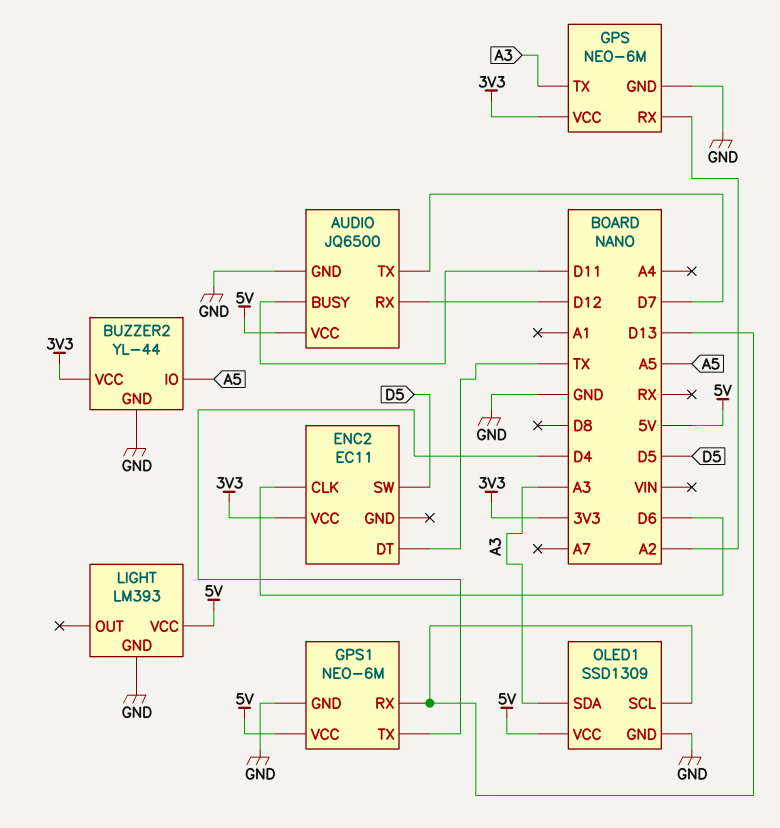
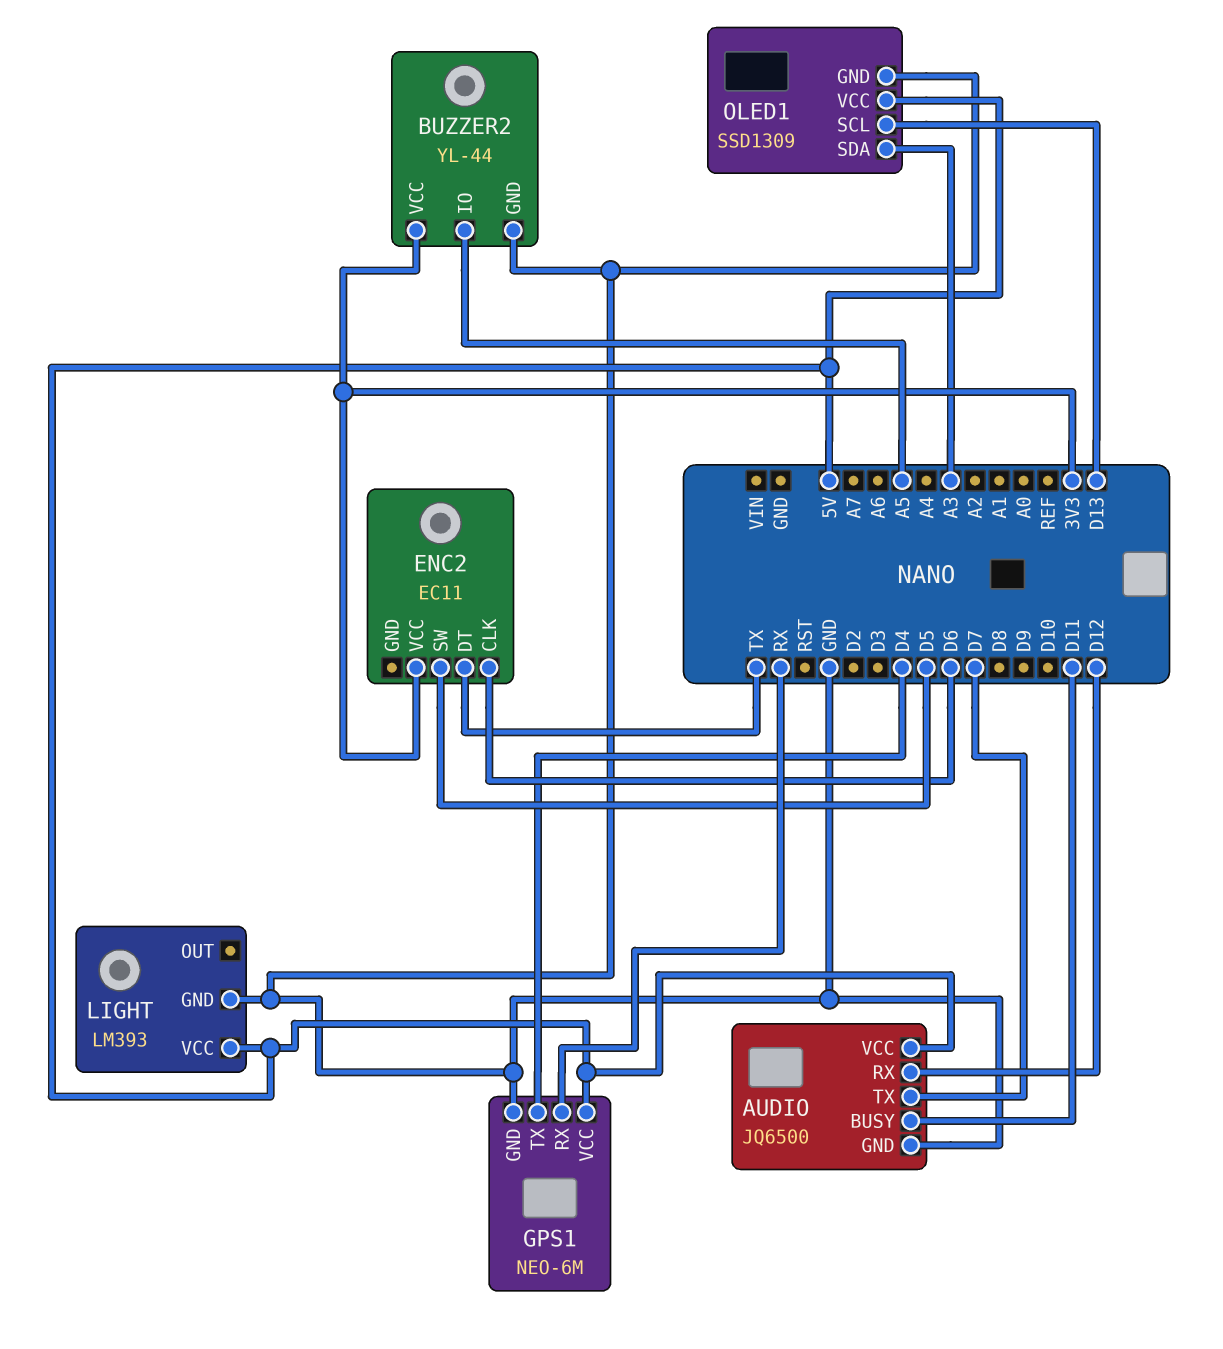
GPS: NEO-6M -> none
GPS pin GND: GND -> none
GPS pin RX: A2 -> none
GPS pin TX: A3 -> none
GPS pin VCC: 3V3 -> none
GPS1 pin RX: D13 -> RX

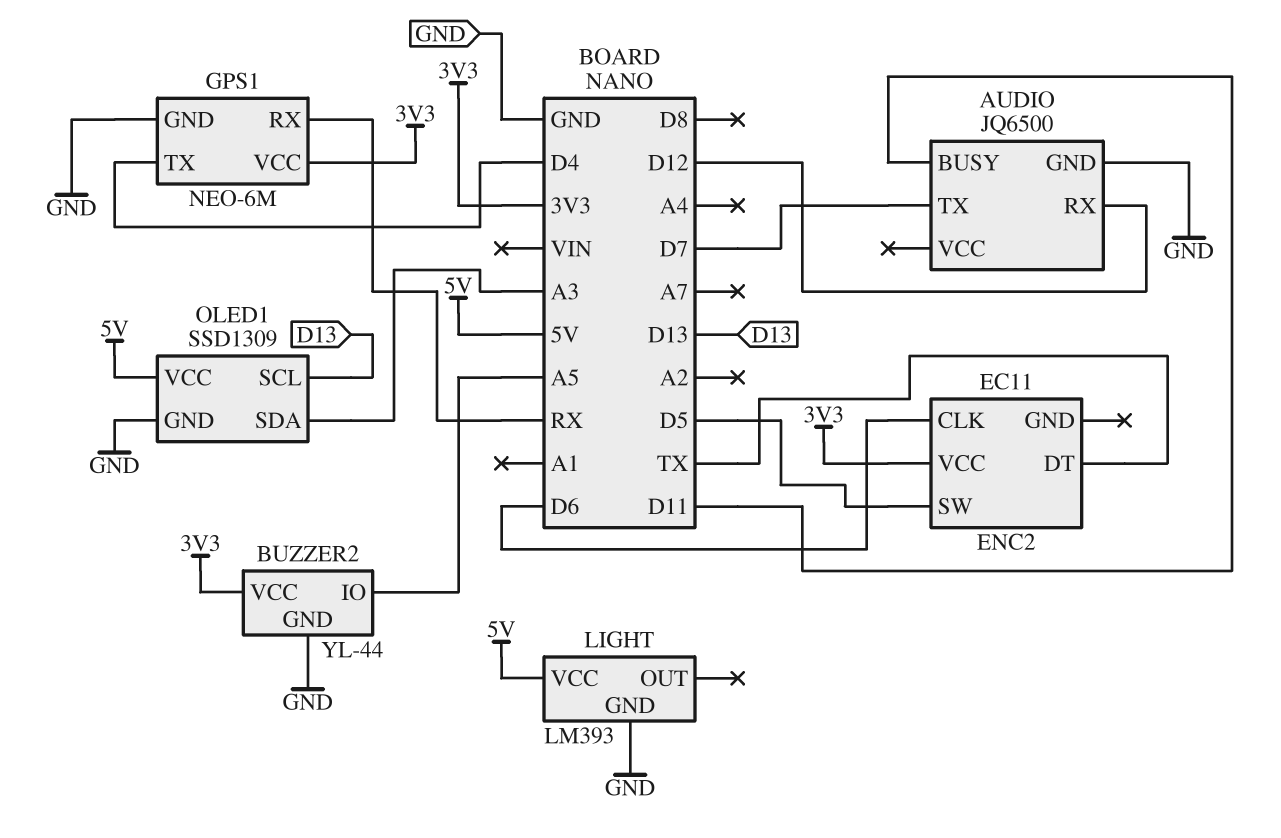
AUDIO pin VCC: 5V -> none
GPS1 pin VCC: 5V -> 3V3

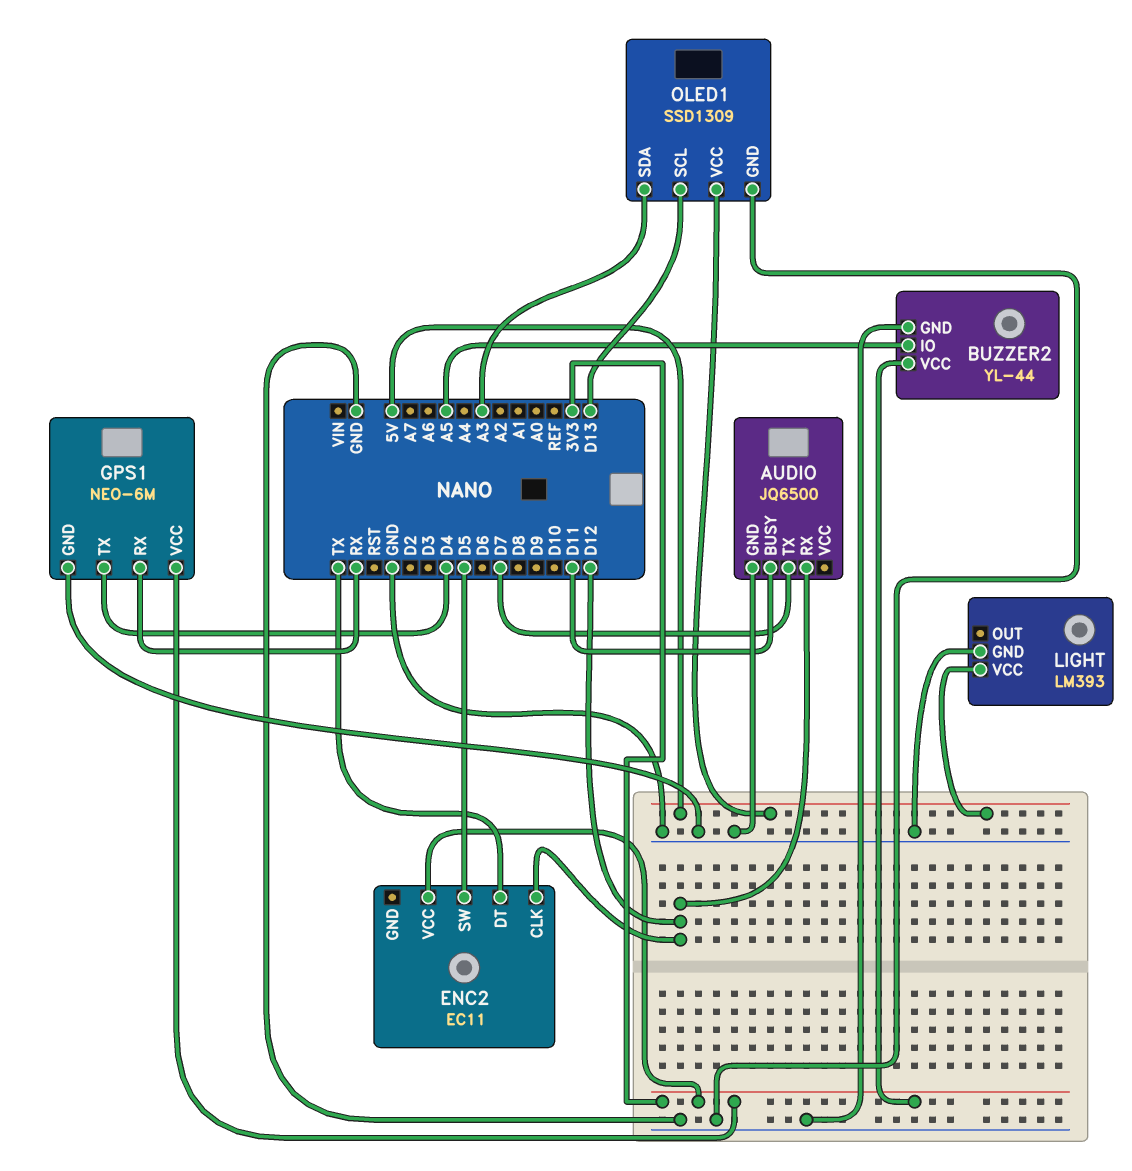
ENC2 pin CLK: D6 -> D12

